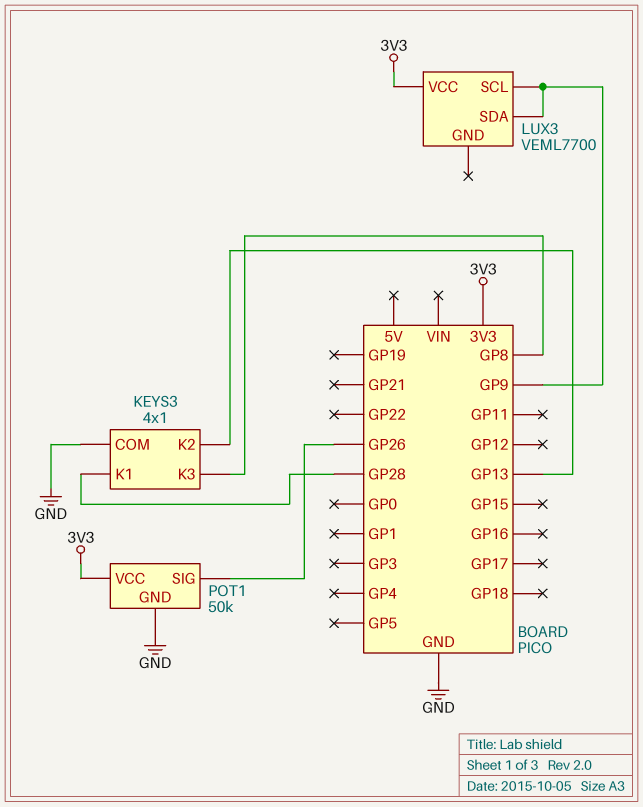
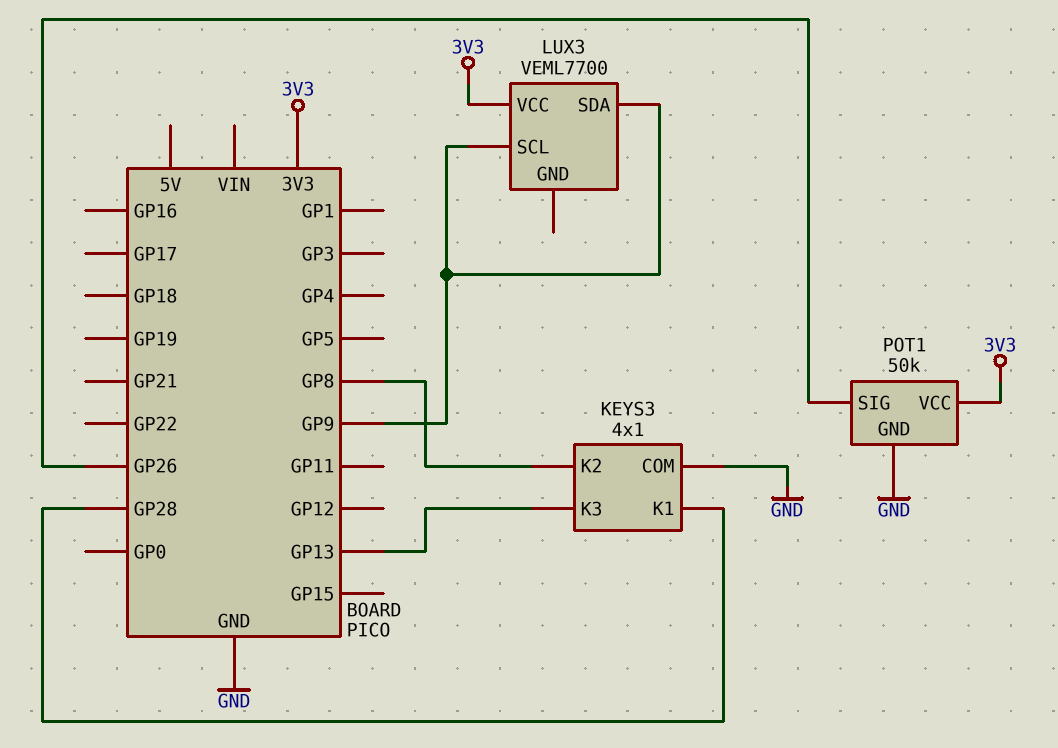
KEYS3 pin K2: GP13 -> GP8
KEYS3 pin K3: GP8 -> GP13

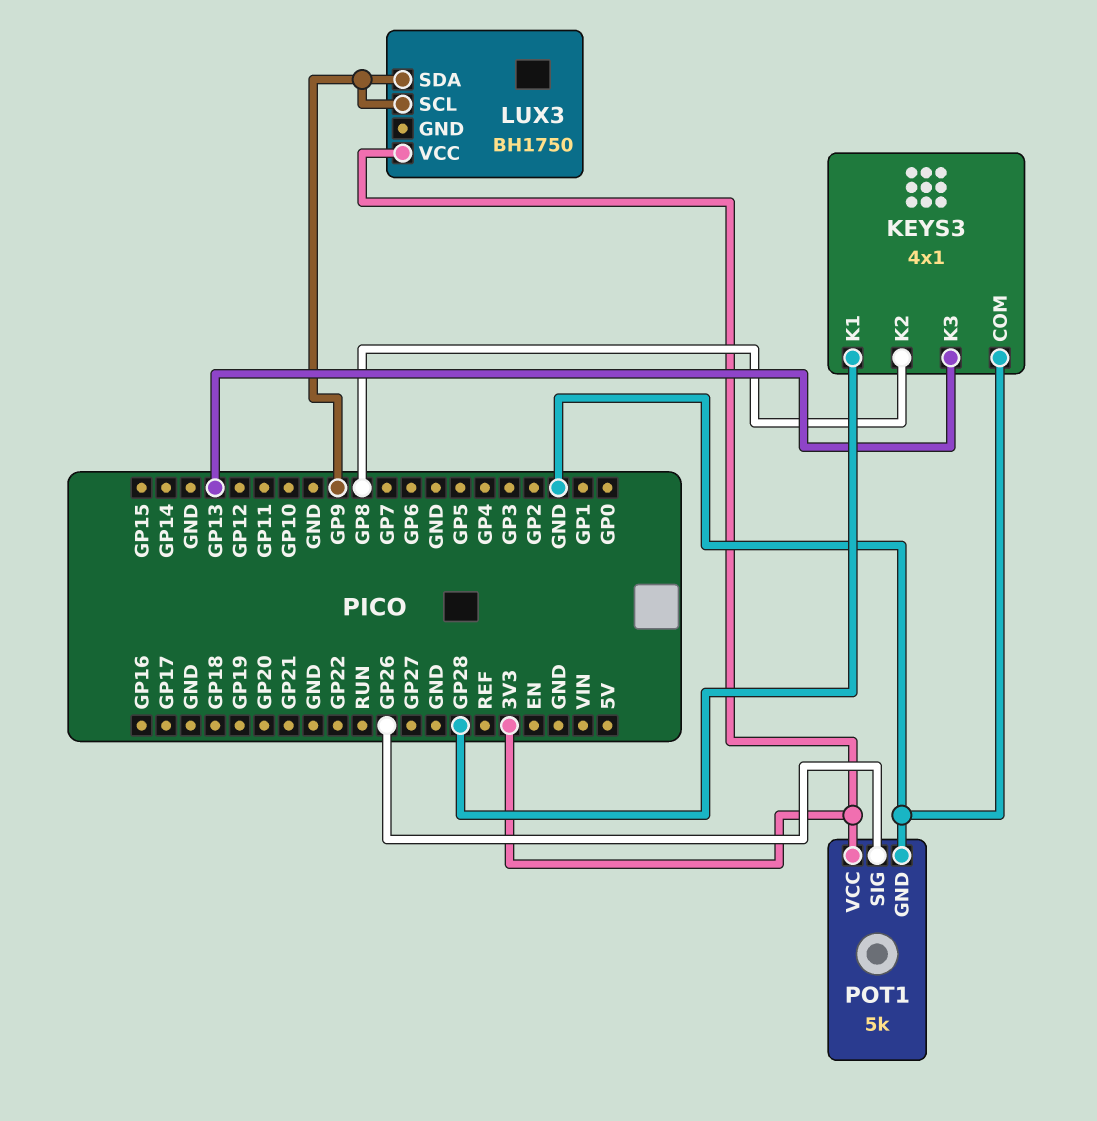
LUX3: VEML7700 -> BH1750
POT1: 50k -> 5k

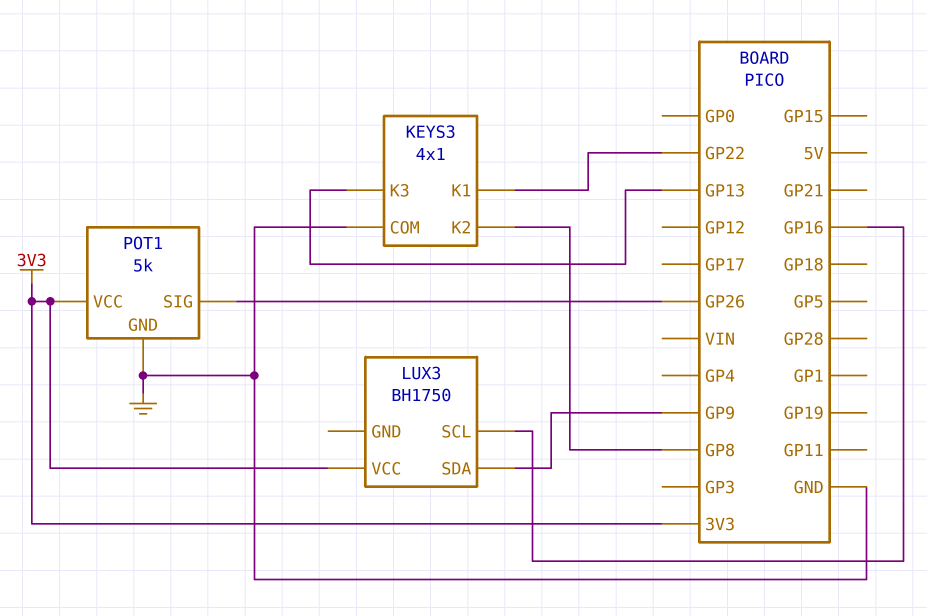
KEYS3 pin K1: GP28 -> GP22
LUX3 pin SCL: GP9 -> GP16

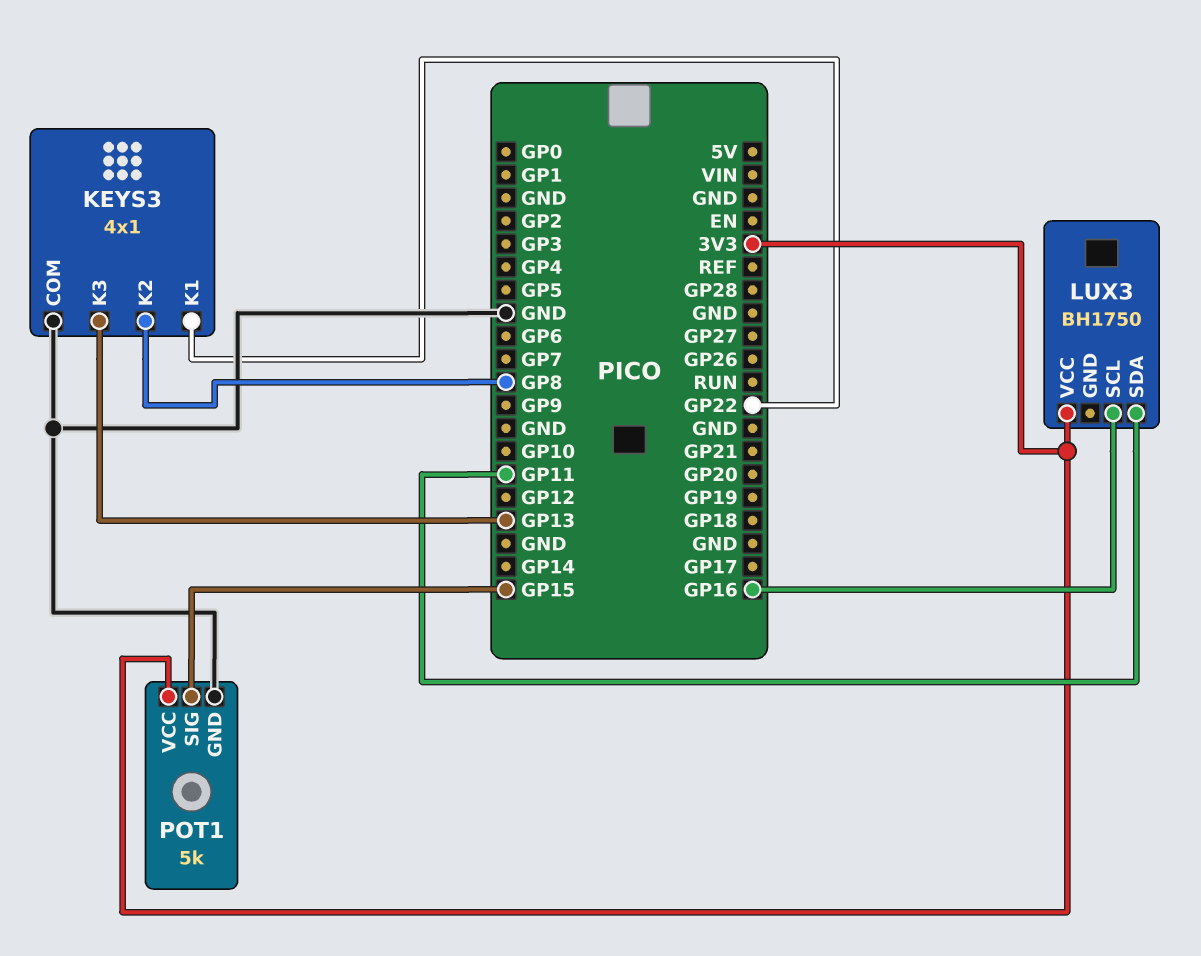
LUX3 pin SDA: GP9 -> GP11
POT1 pin SIG: GP26 -> GP15

